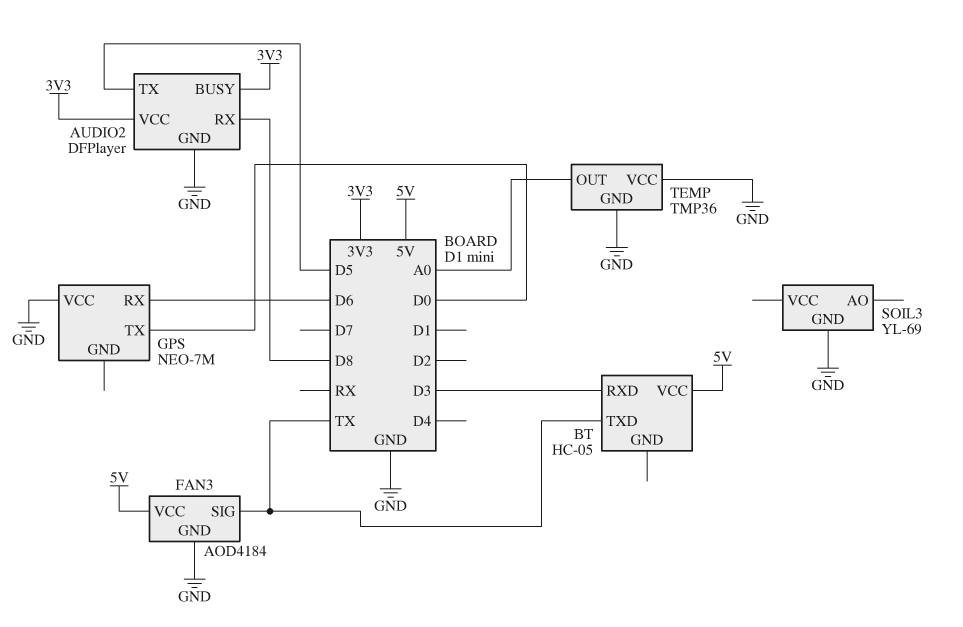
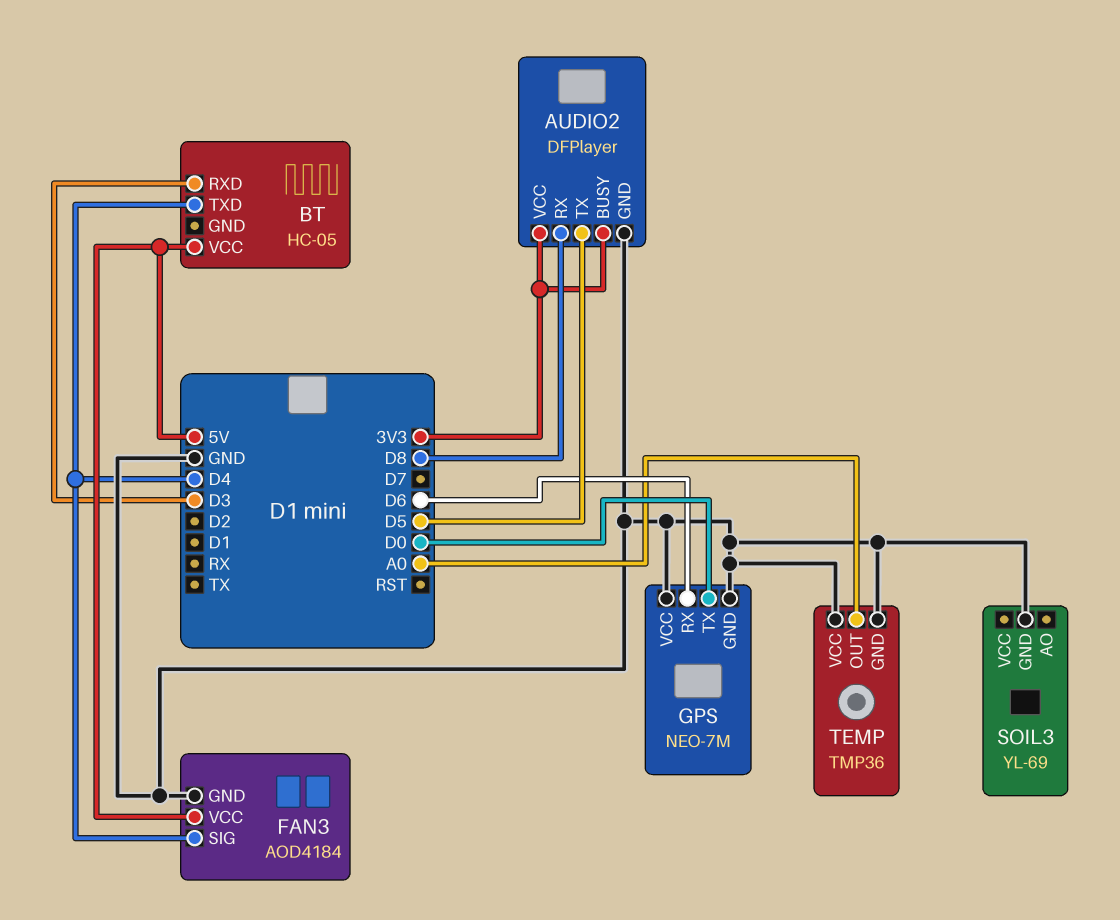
BT pin TXD: TX -> D4
FAN3 pin SIG: TX -> D4
GPS pin GND: none -> GND

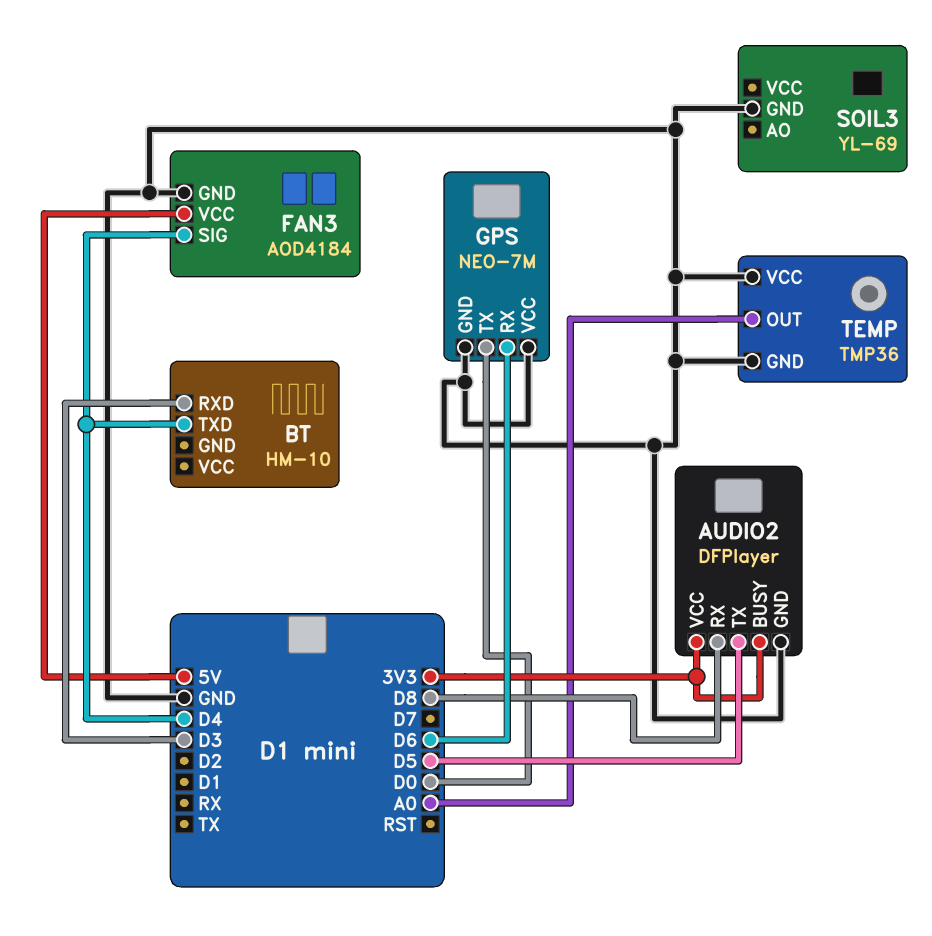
BT: HC-05 -> HM-10
BT pin VCC: 5V -> none

